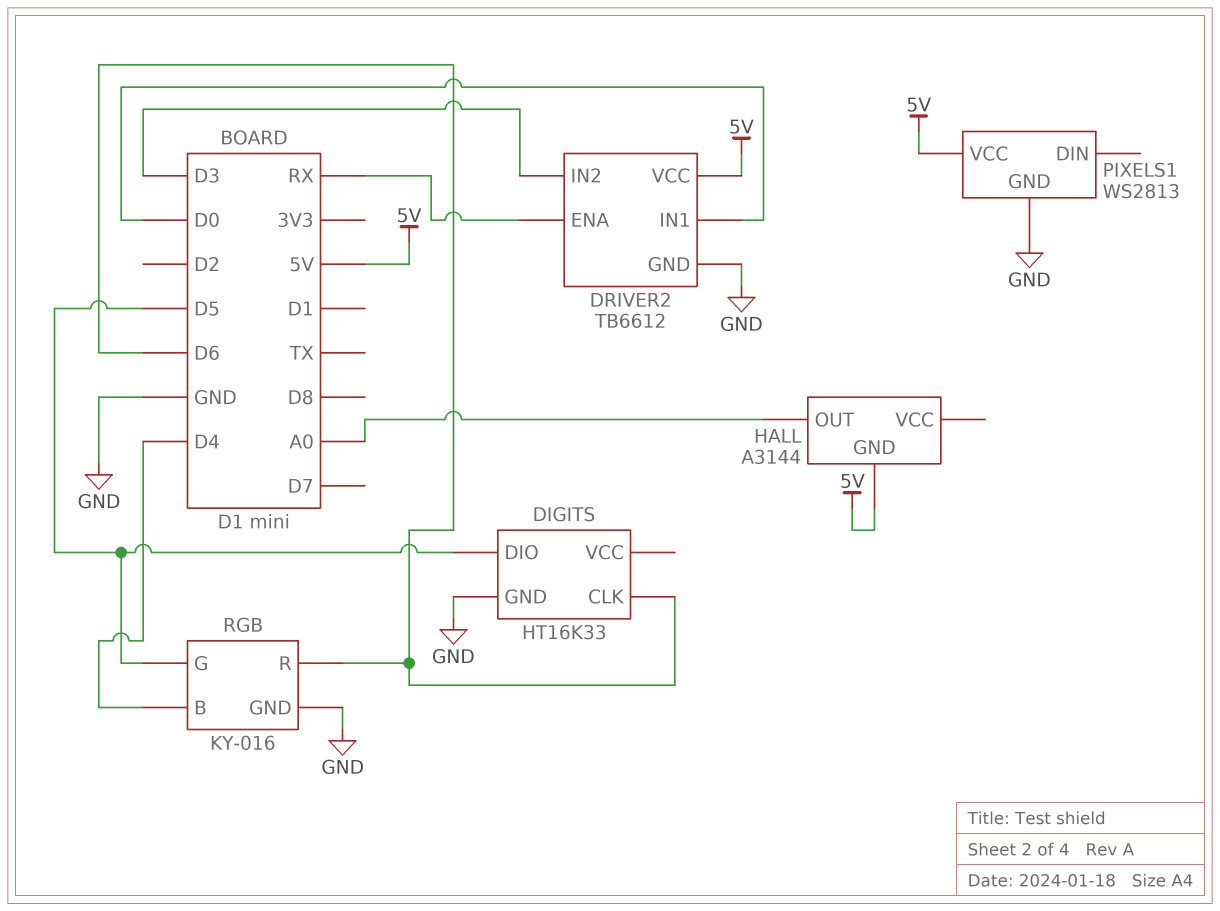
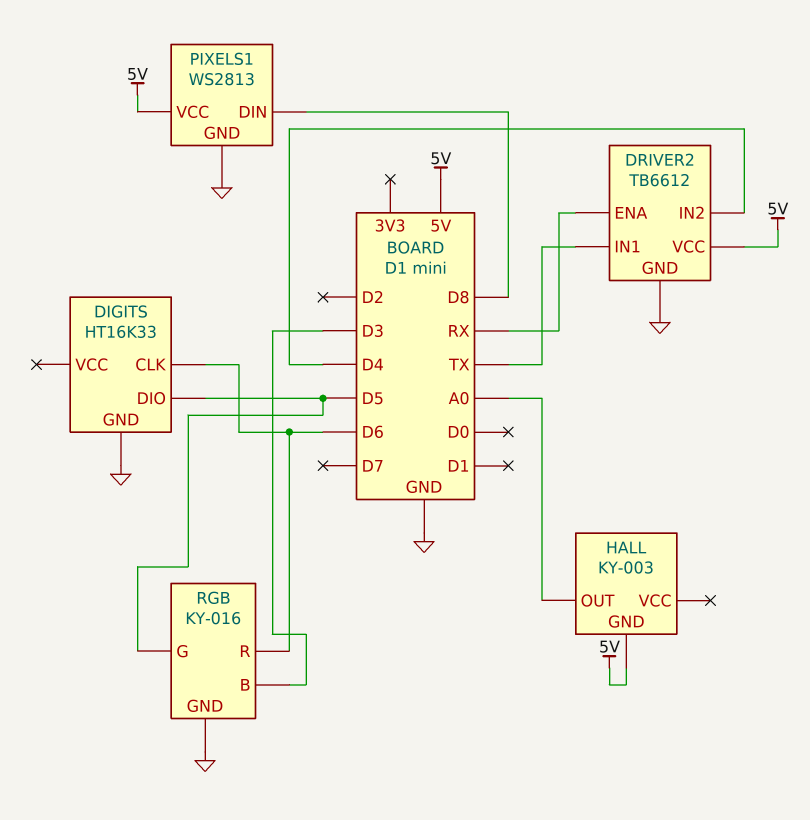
DRIVER2 pin IN1: D0 -> TX
DRIVER2 pin IN2: D3 -> D4
HALL: A3144 -> KY-003
PIXELS1 pin DIN: none -> D8
RGB pin B: D4 -> D3

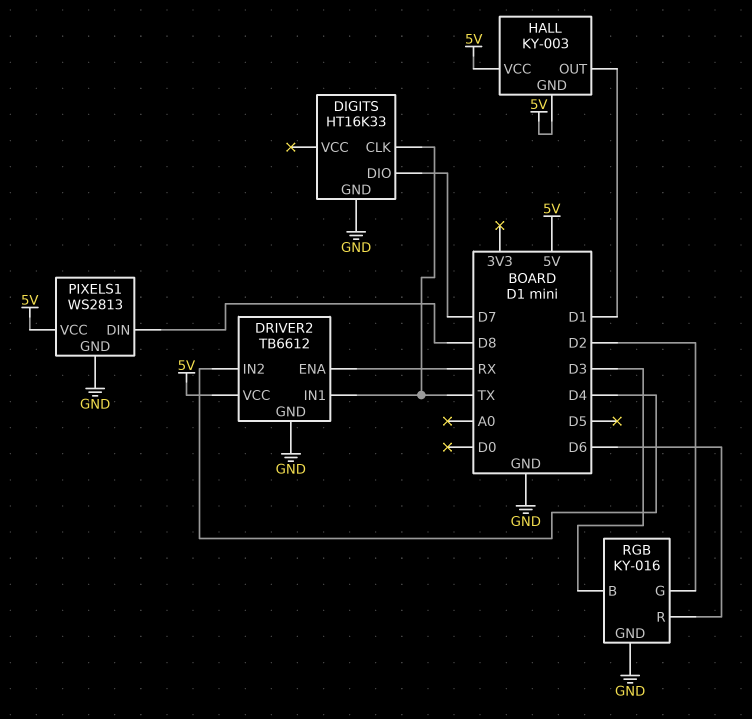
DIGITS pin CLK: D6 -> TX
DIGITS pin DIO: D5 -> D7
HALL pin OUT: A0 -> D1
HALL pin VCC: none -> 5V
RGB pin G: D5 -> D2

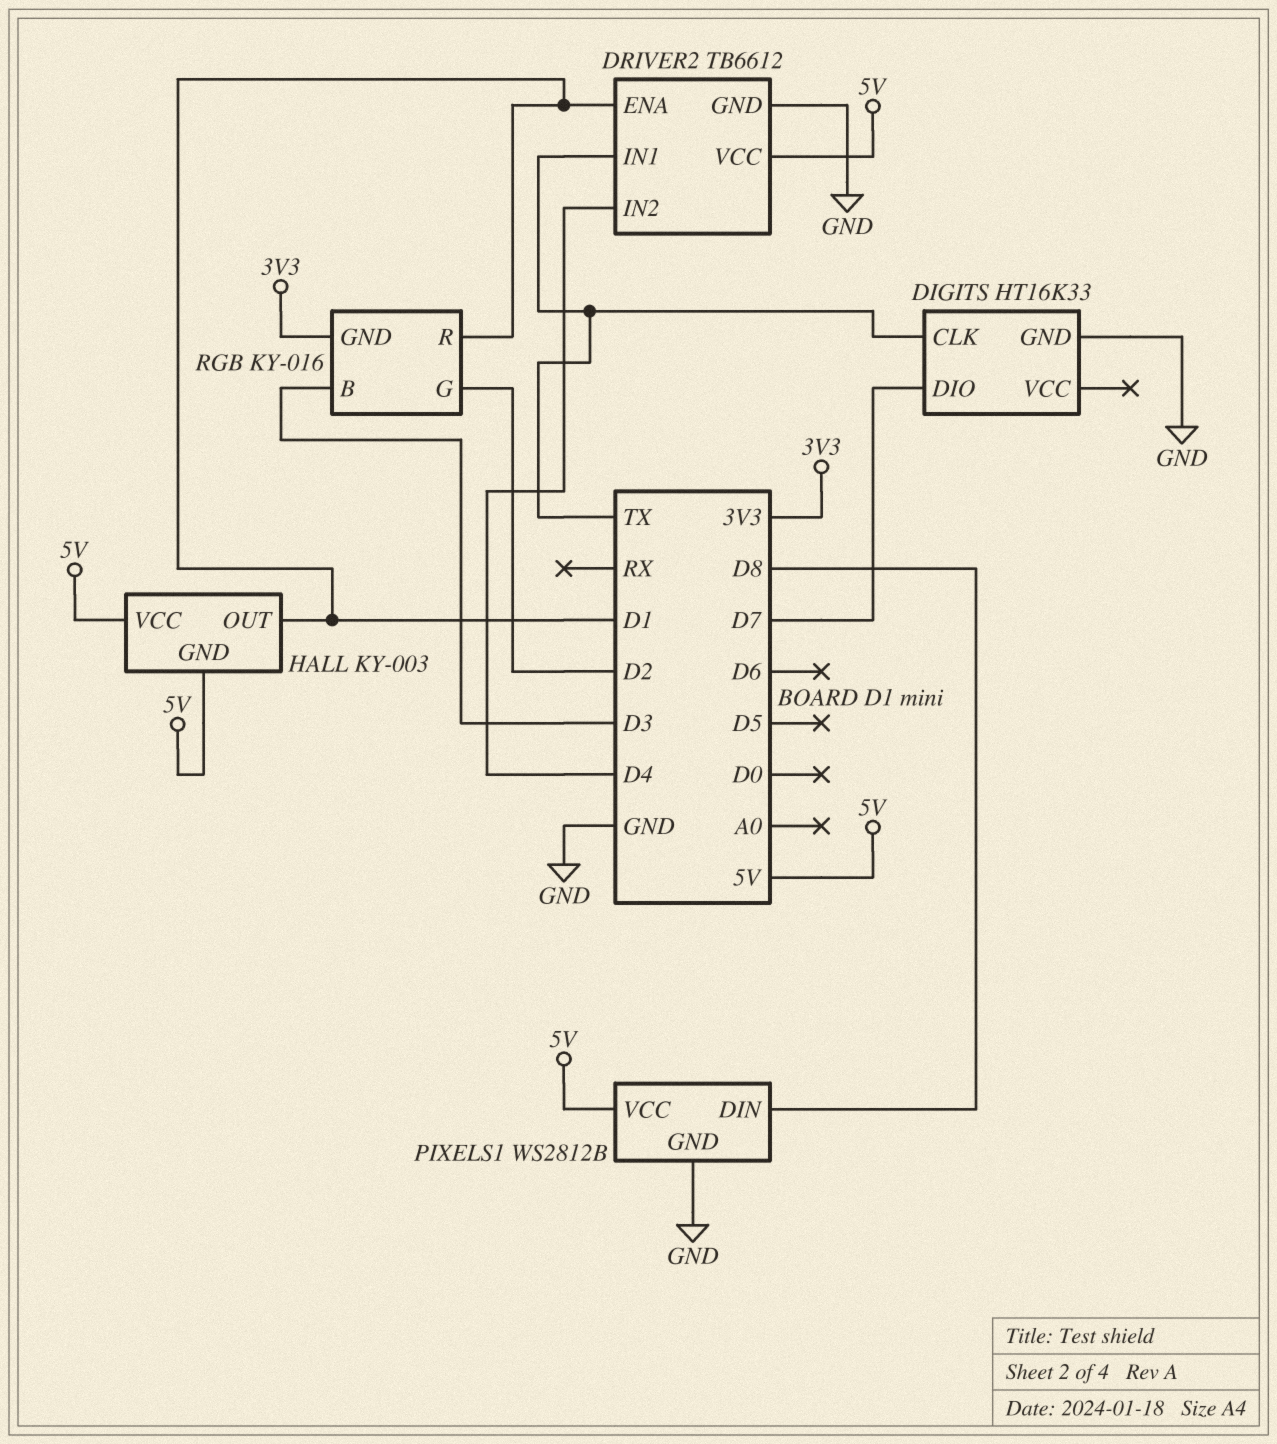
DRIVER2 pin ENA: RX -> D1
PIXELS1: WS2813 -> WS2812B
RGB pin GND: GND -> 3V3
RGB pin R: D6 -> D1

